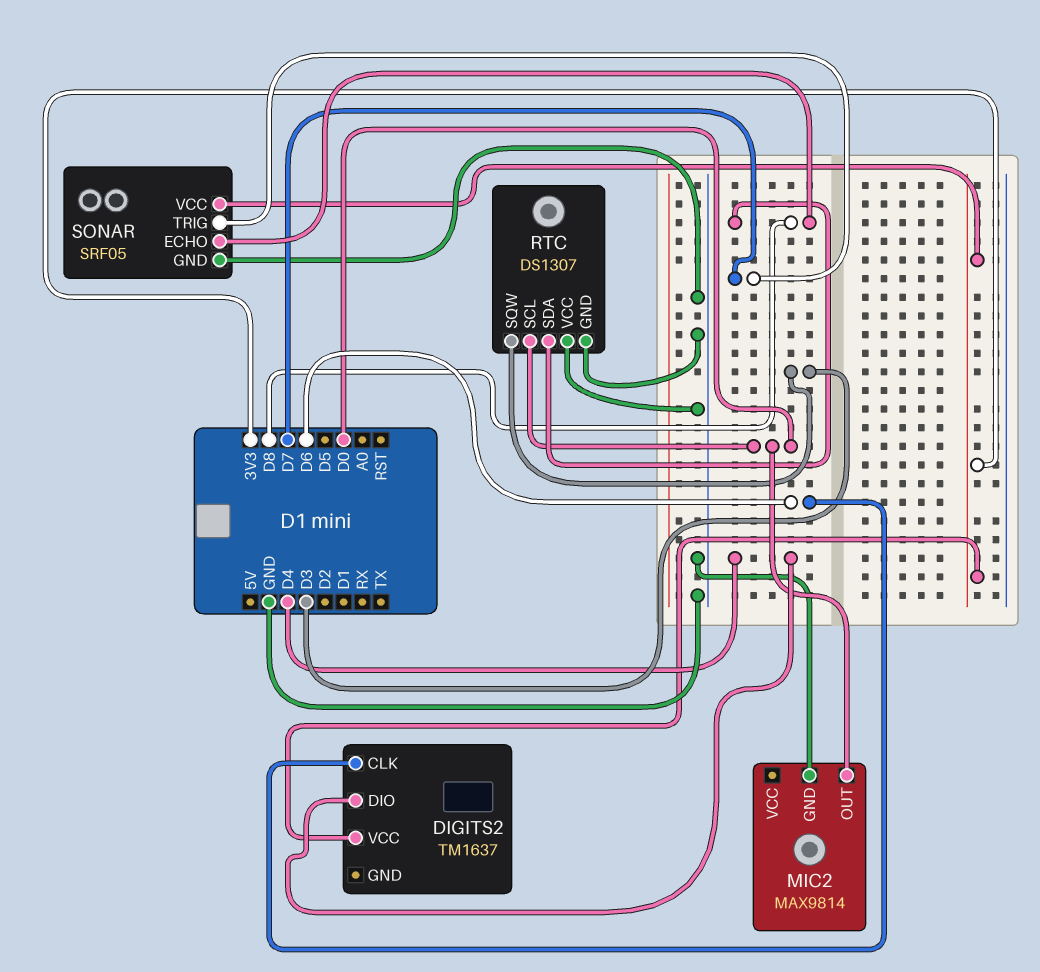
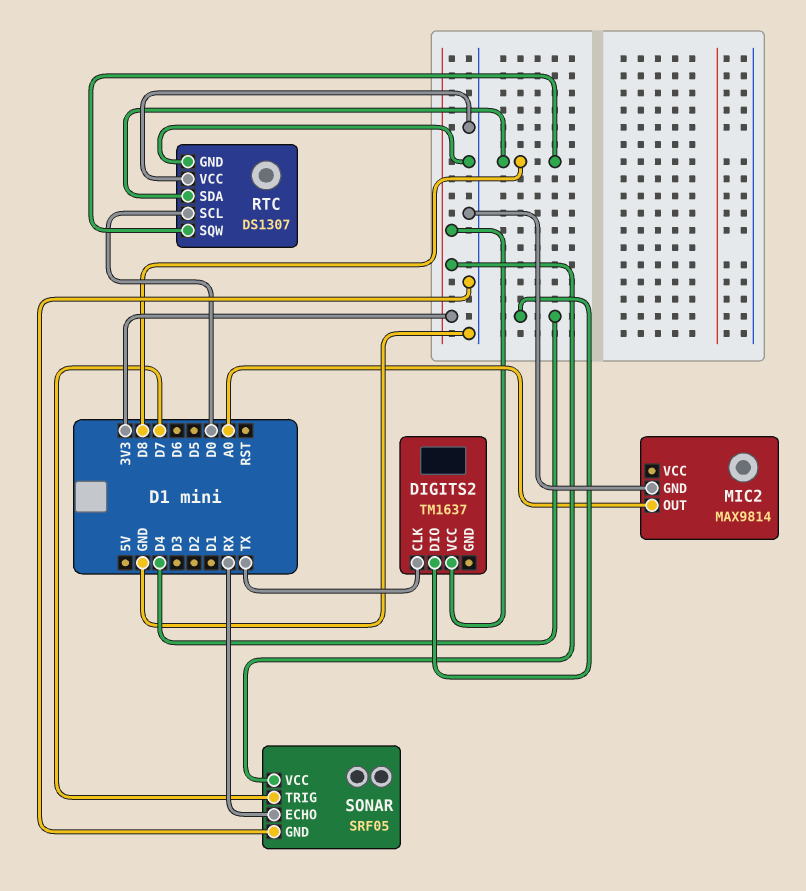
DIGITS2 pin CLK: D6 -> TX
MIC2 pin OUT: D0 -> A0
RTC pin SQW: D3 -> D8
SONAR pin ECHO: D8 -> RX

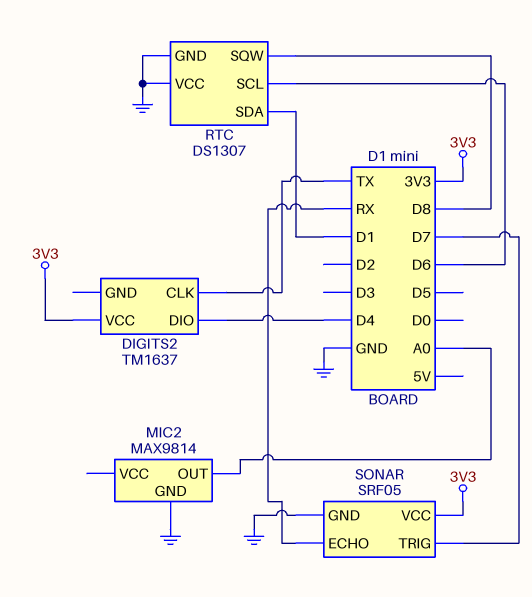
RTC pin SCL: D0 -> D6
RTC pin SDA: D8 -> D1

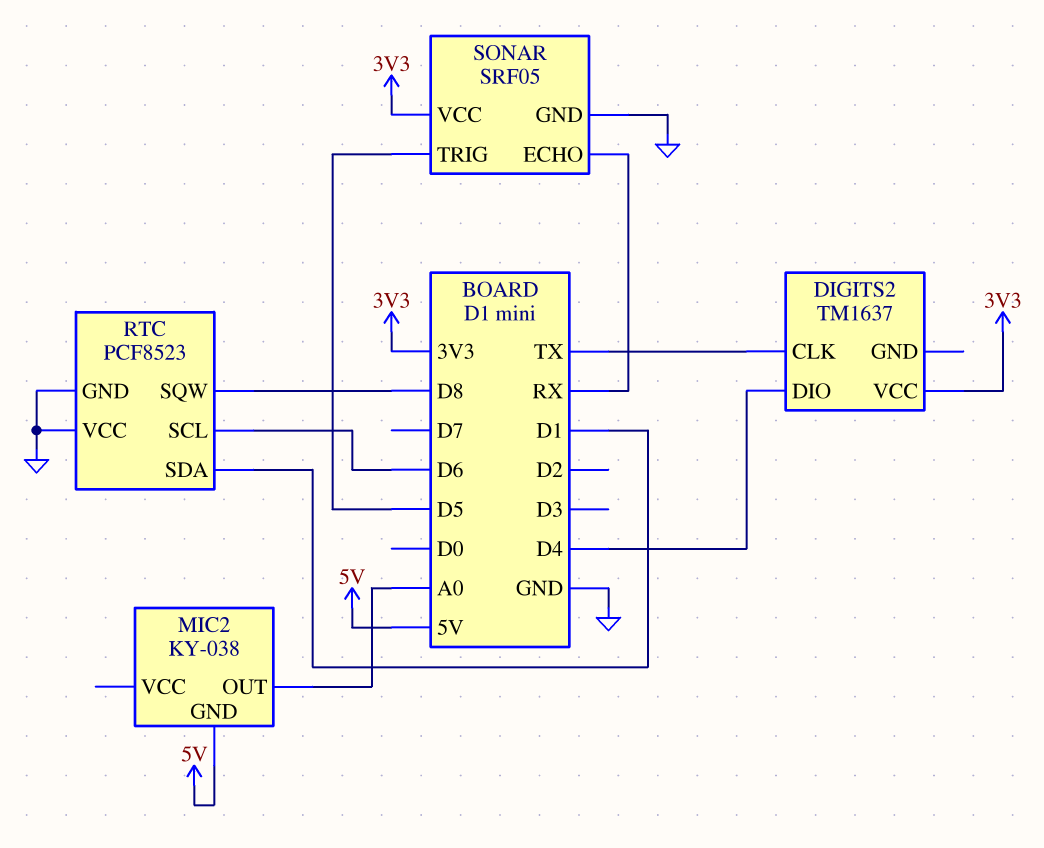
MIC2: MAX9814 -> KY-038
MIC2 pin GND: GND -> 5V
RTC: DS1307 -> PCF8523
SONAR pin TRIG: D7 -> D5

